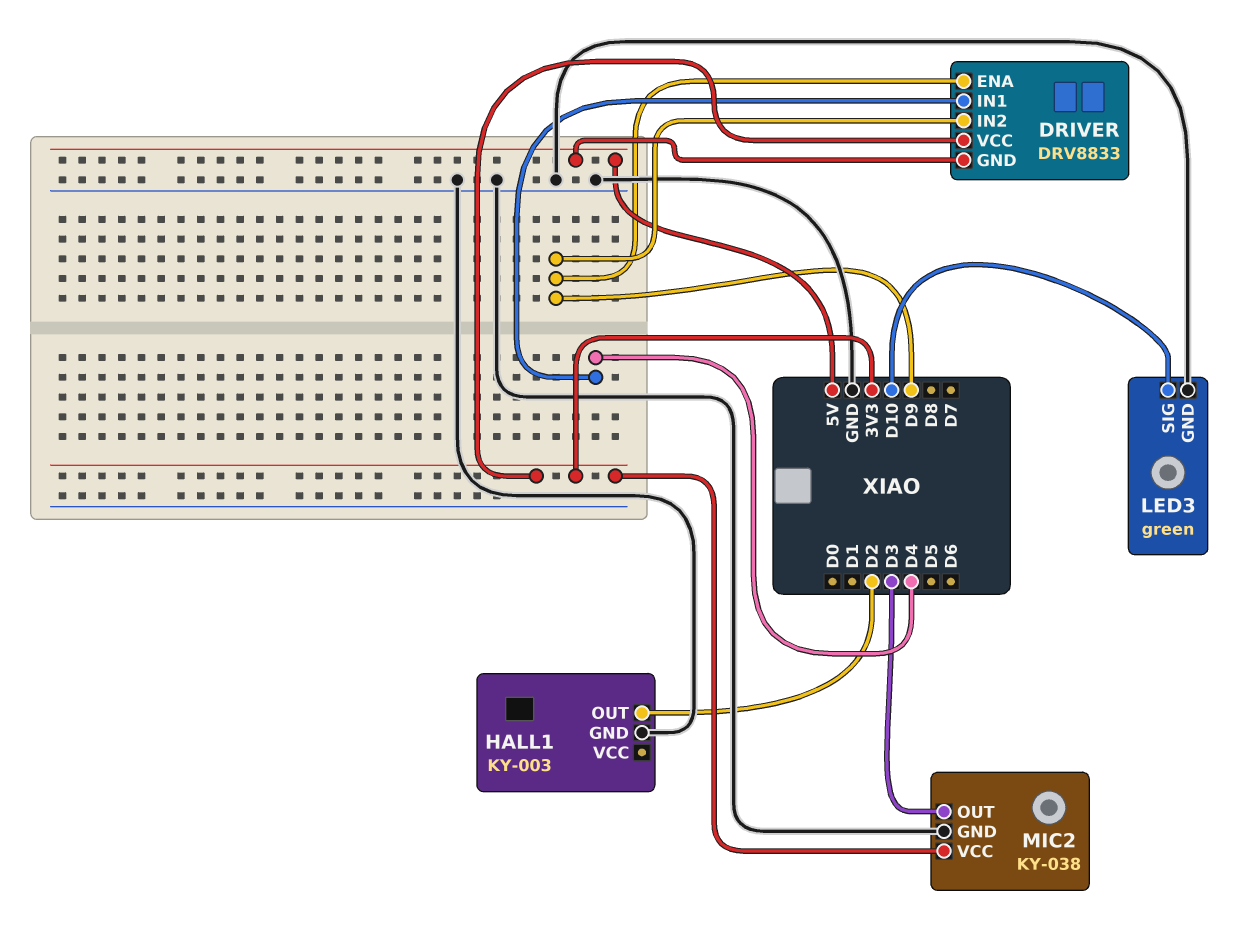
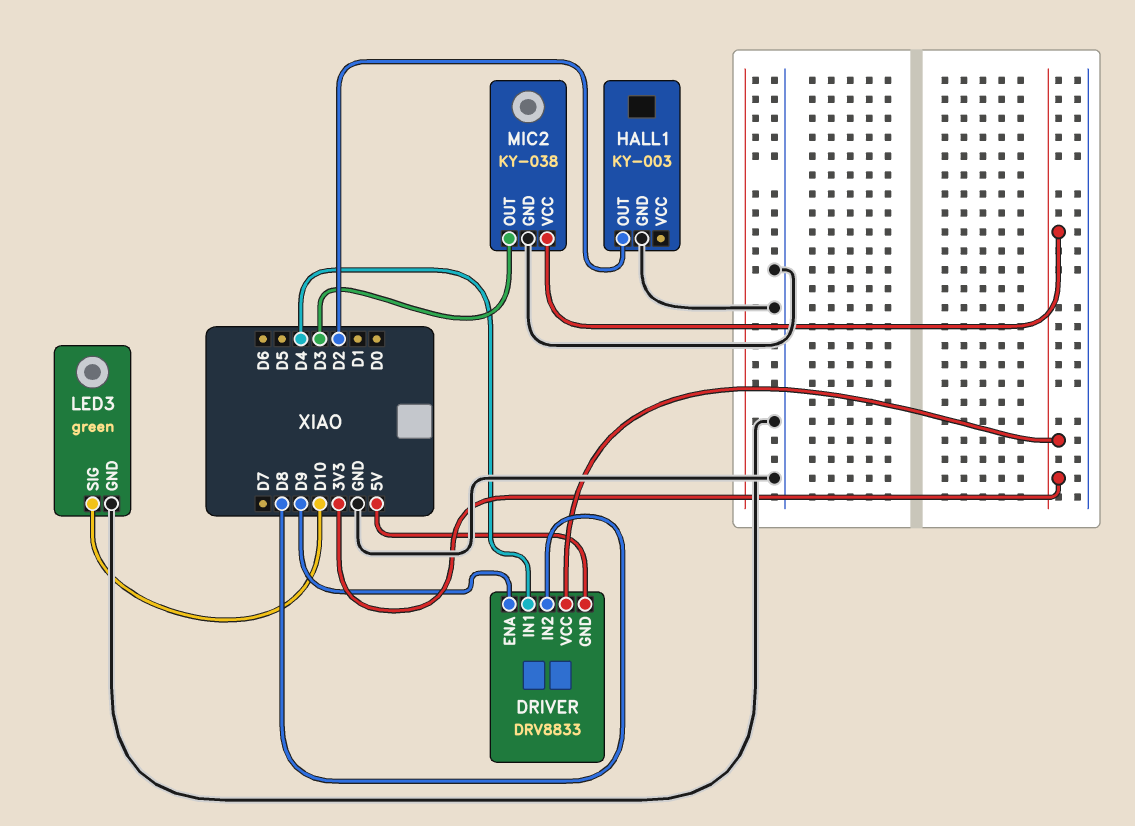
DRIVER pin IN2: D9 -> D8

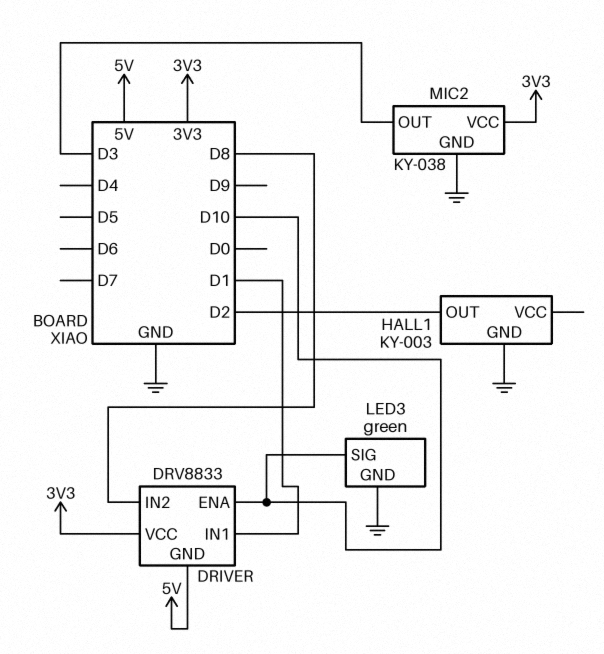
DRIVER pin ENA: D9 -> D10
DRIVER pin IN1: D4 -> D1

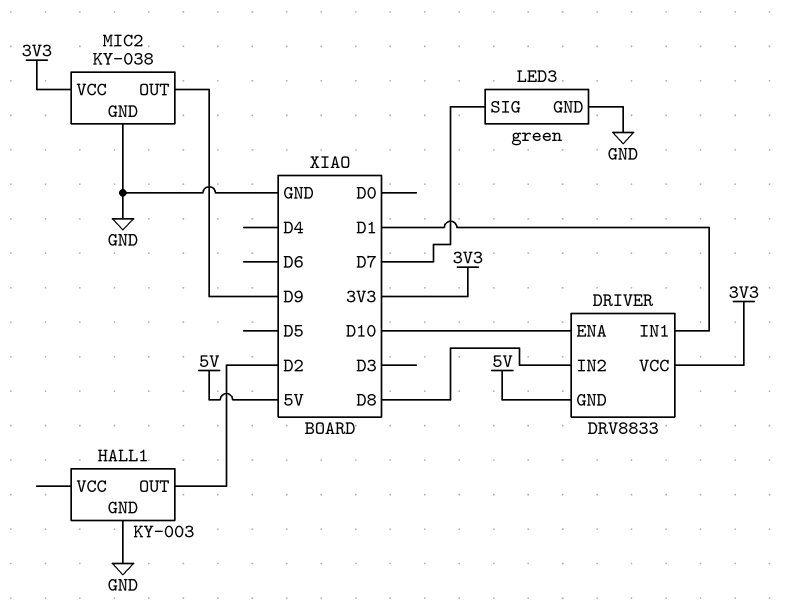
LED3 pin SIG: D10 -> D7
MIC2 pin OUT: D3 -> D9

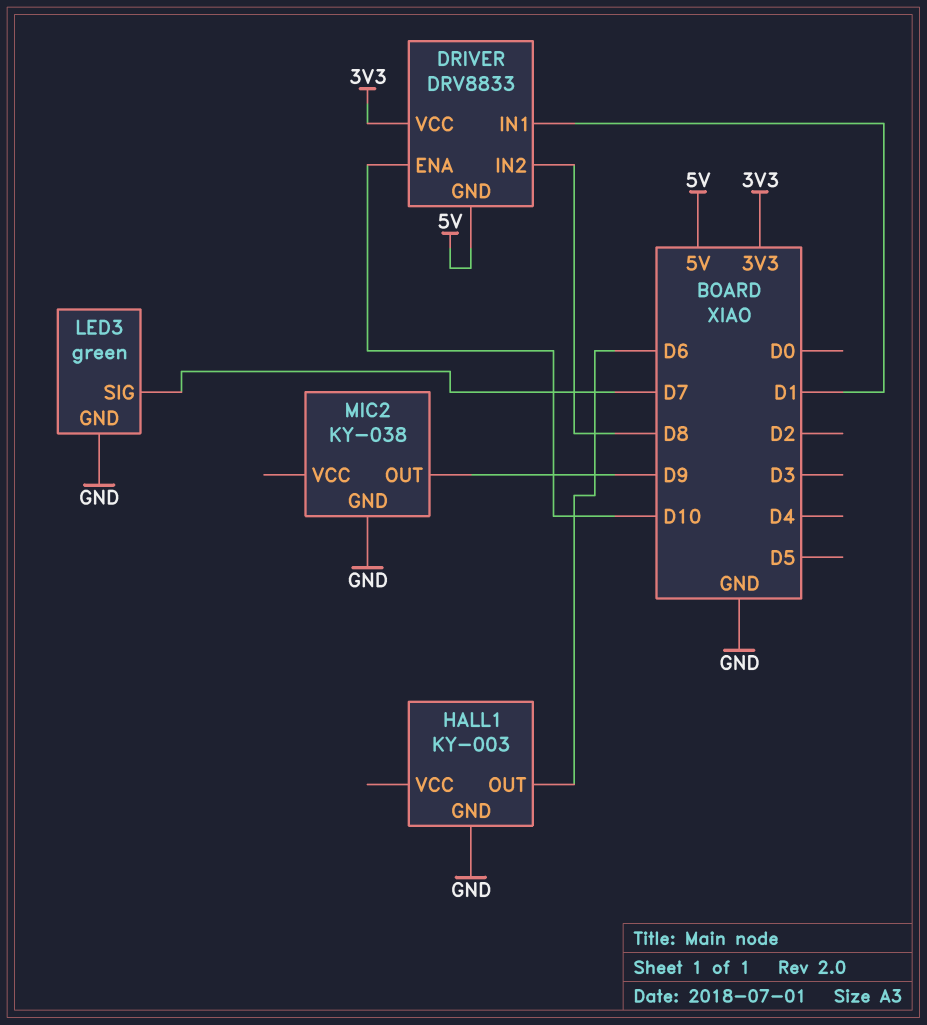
HALL1 pin OUT: D2 -> D6
MIC2 pin VCC: 3V3 -> none

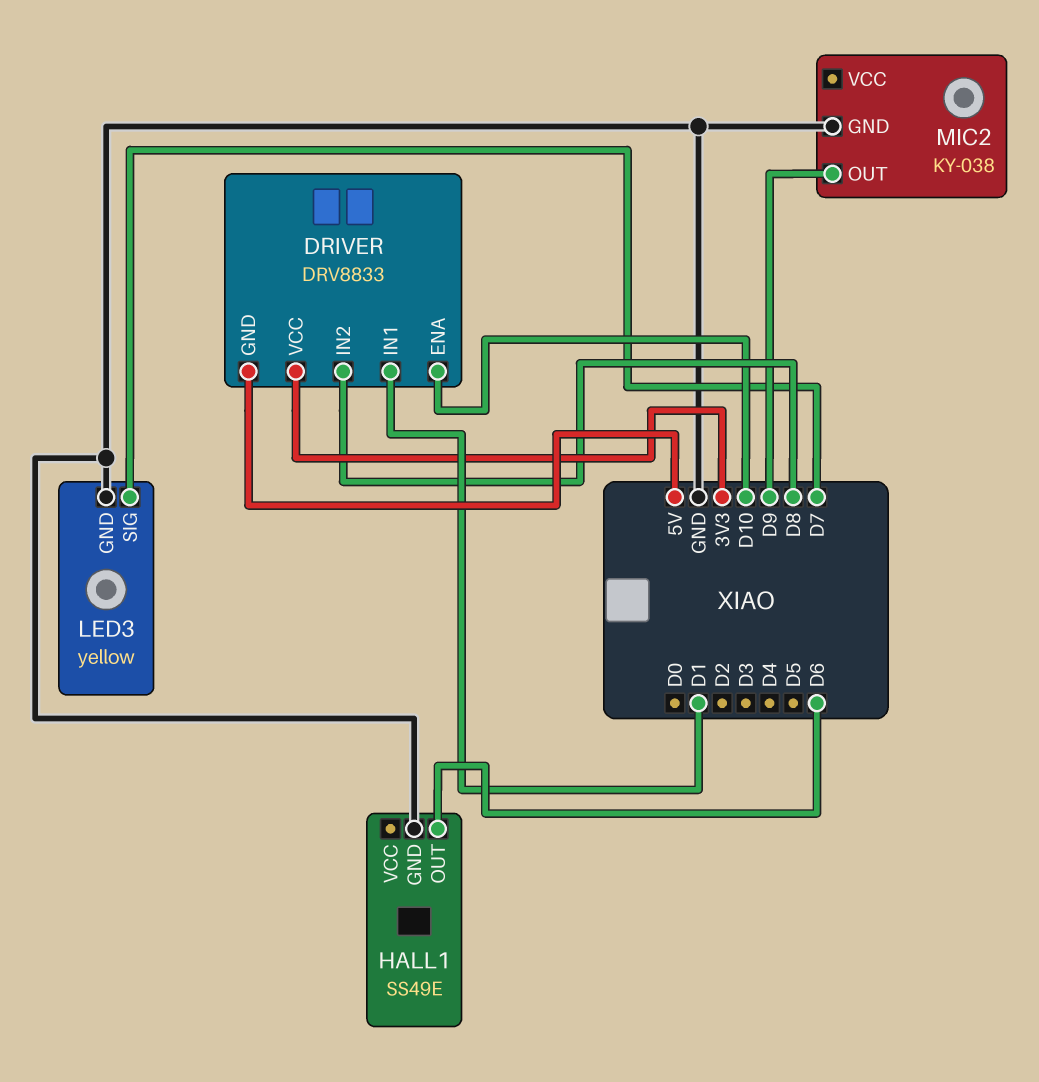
HALL1: KY-003 -> SS49E
LED3: green -> yellow

